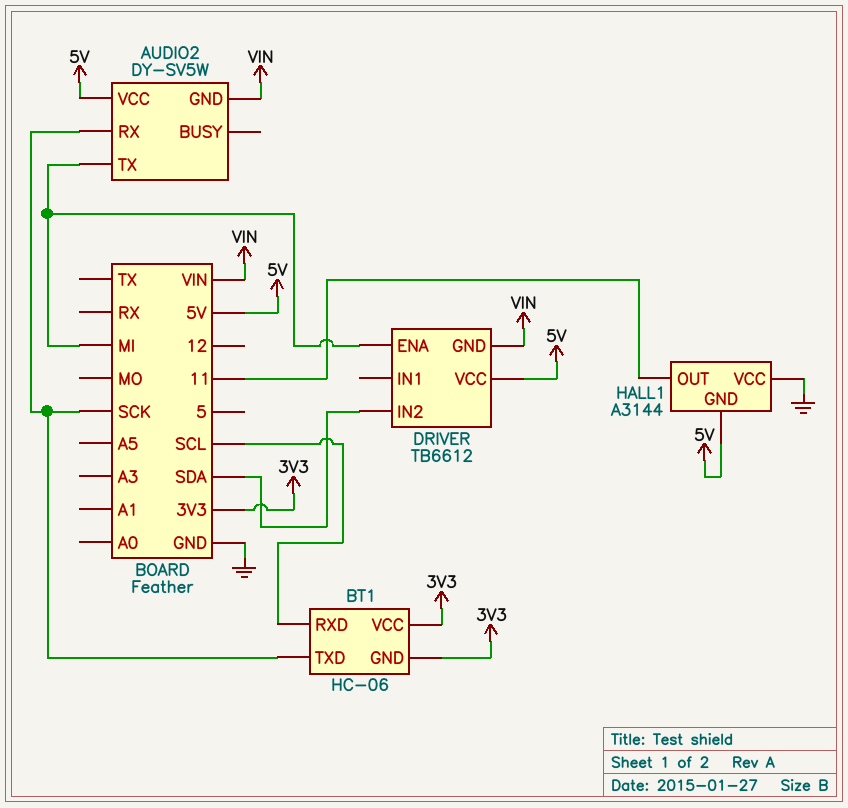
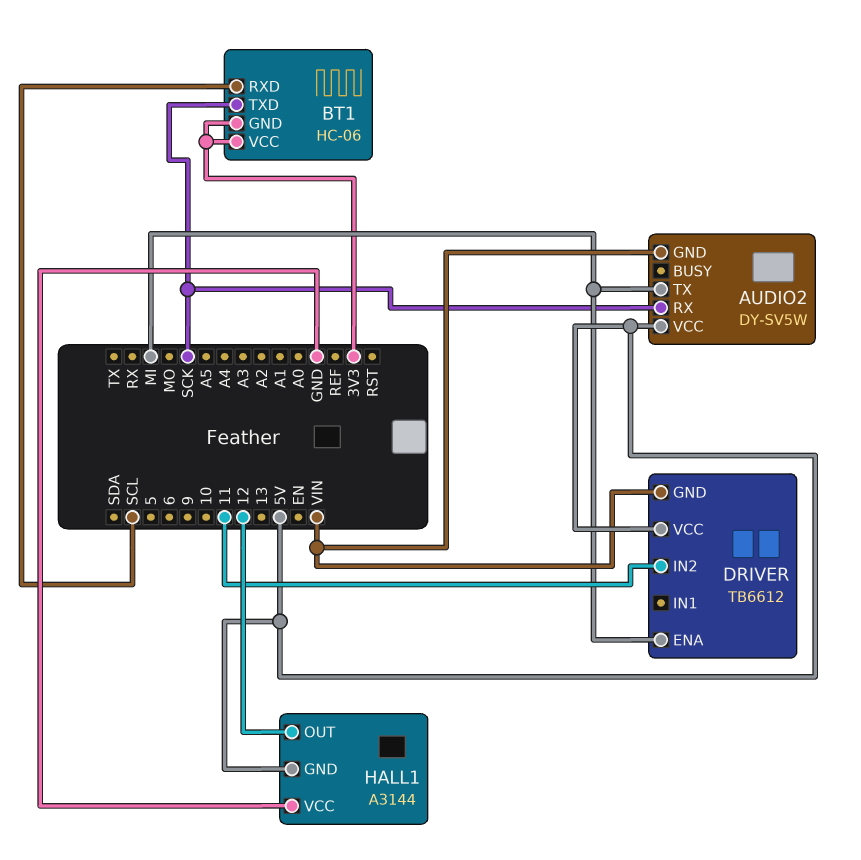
DRIVER pin IN2: SDA -> 11
HALL1 pin OUT: 11 -> 12

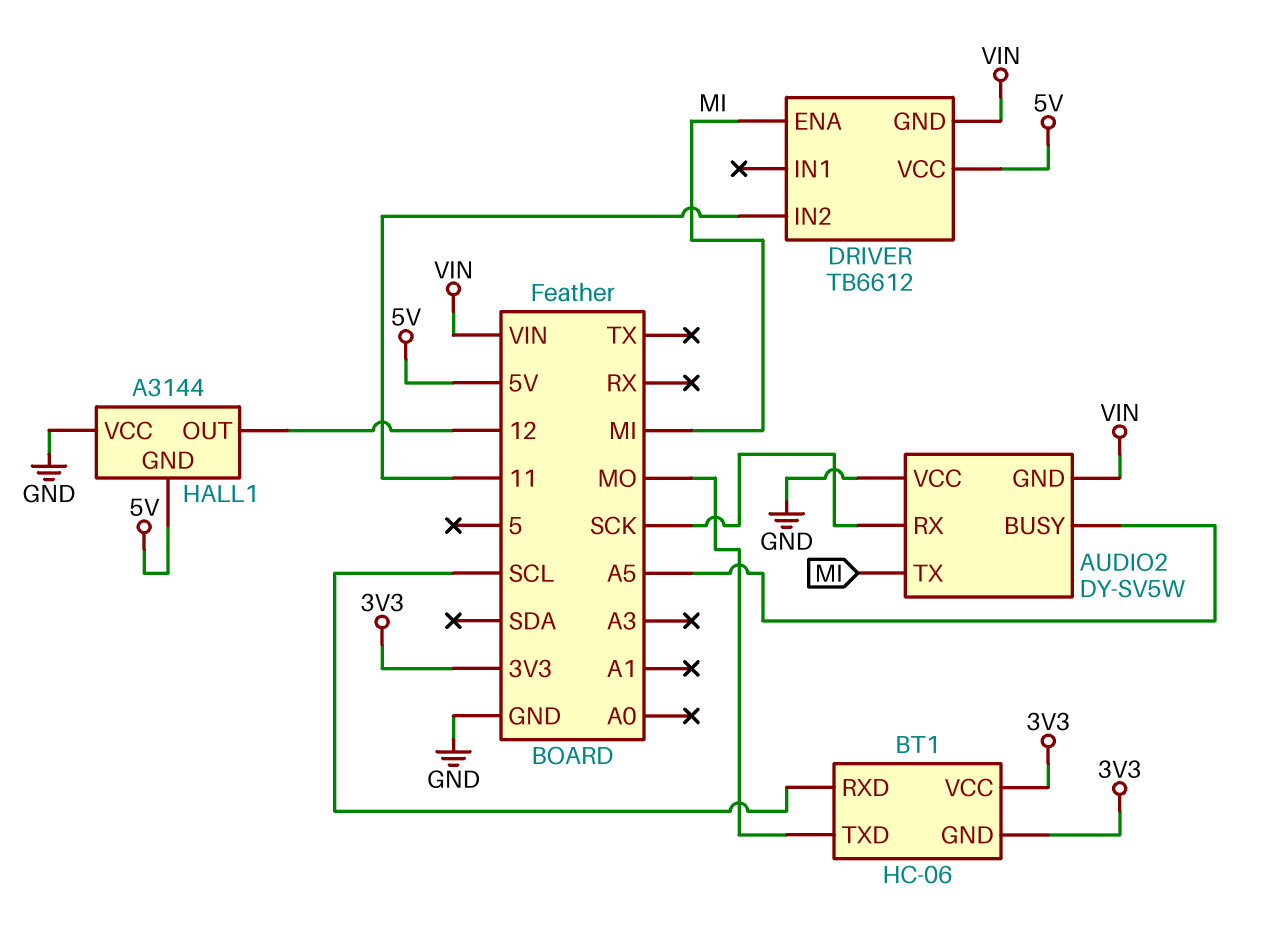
AUDIO2 pin BUSY: none -> A5
AUDIO2 pin VCC: 5V -> GND
BT1 pin TXD: SCK -> MO

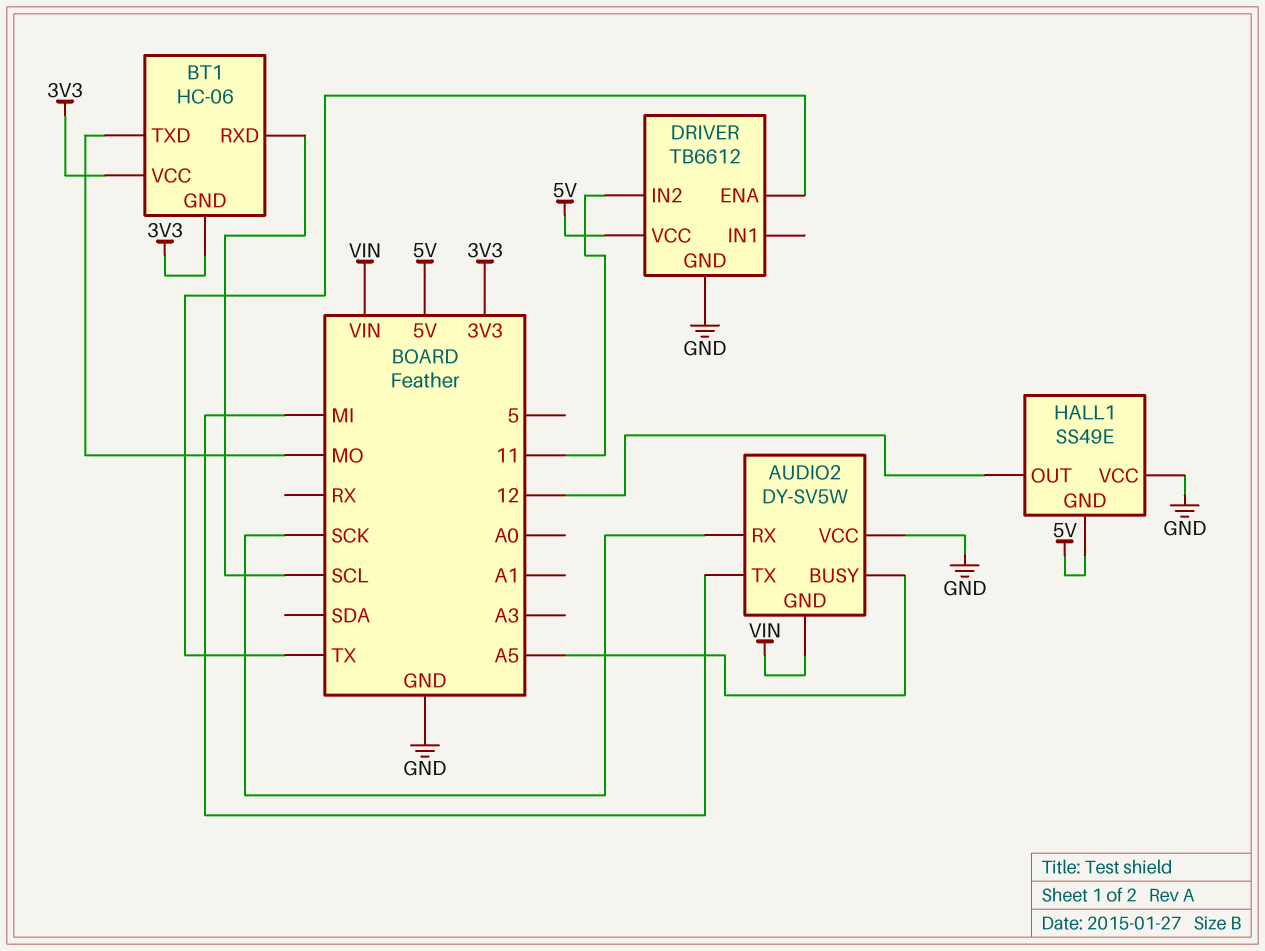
DRIVER pin ENA: MI -> TX
DRIVER pin GND: VIN -> GND
HALL1: A3144 -> SS49E

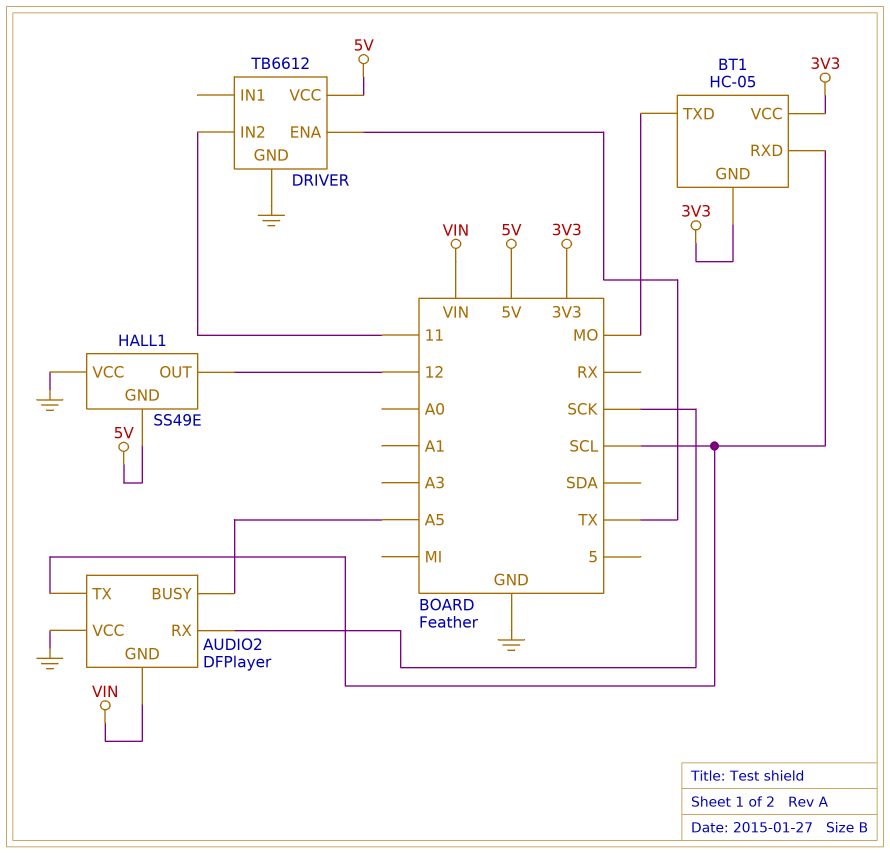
AUDIO2: DY-SV5W -> DFPlayer
AUDIO2 pin TX: MI -> SCL
BT1: HC-06 -> HC-05

